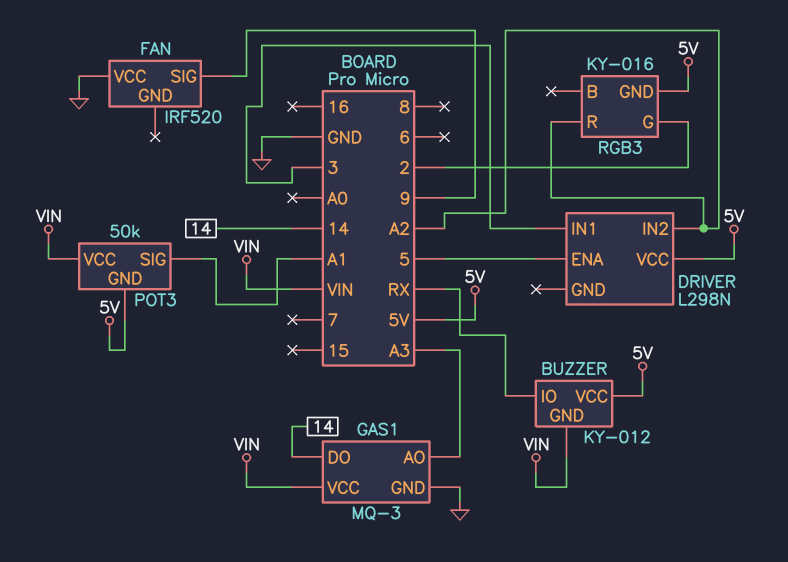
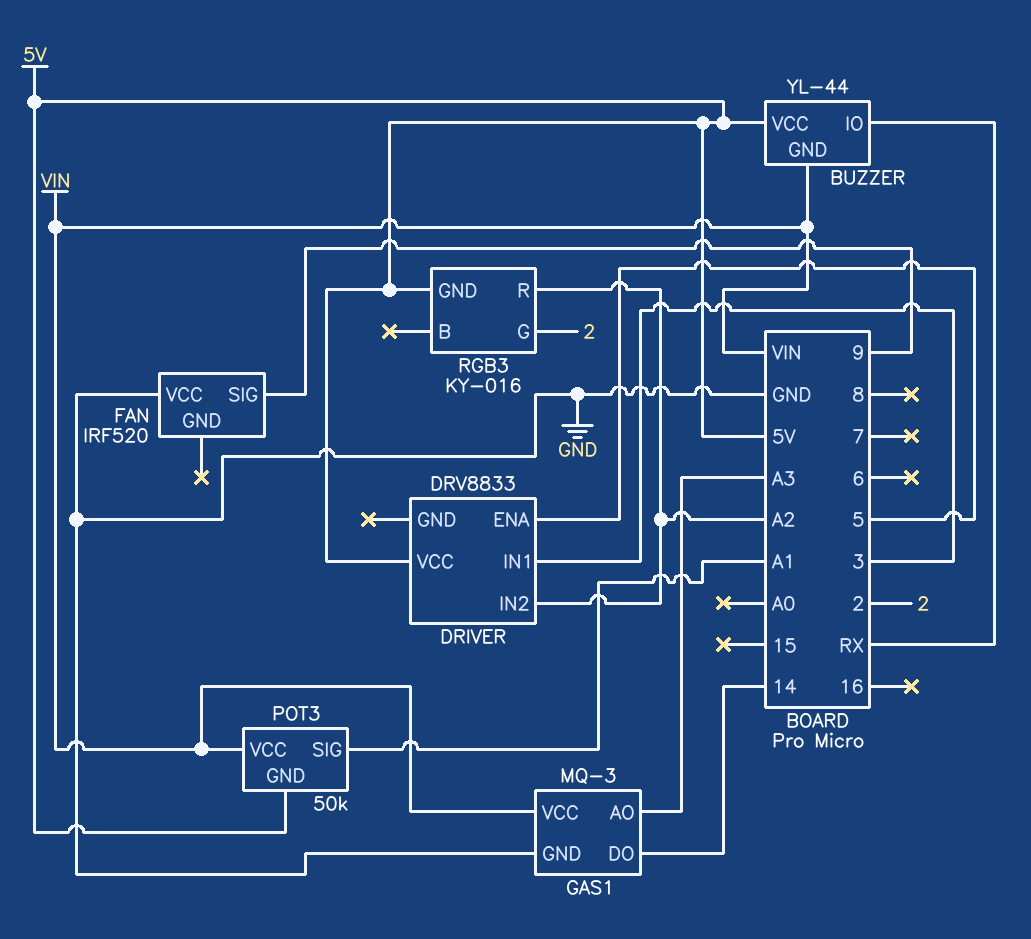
BUZZER: KY-012 -> YL-44
DRIVER: L298N -> DRV8833

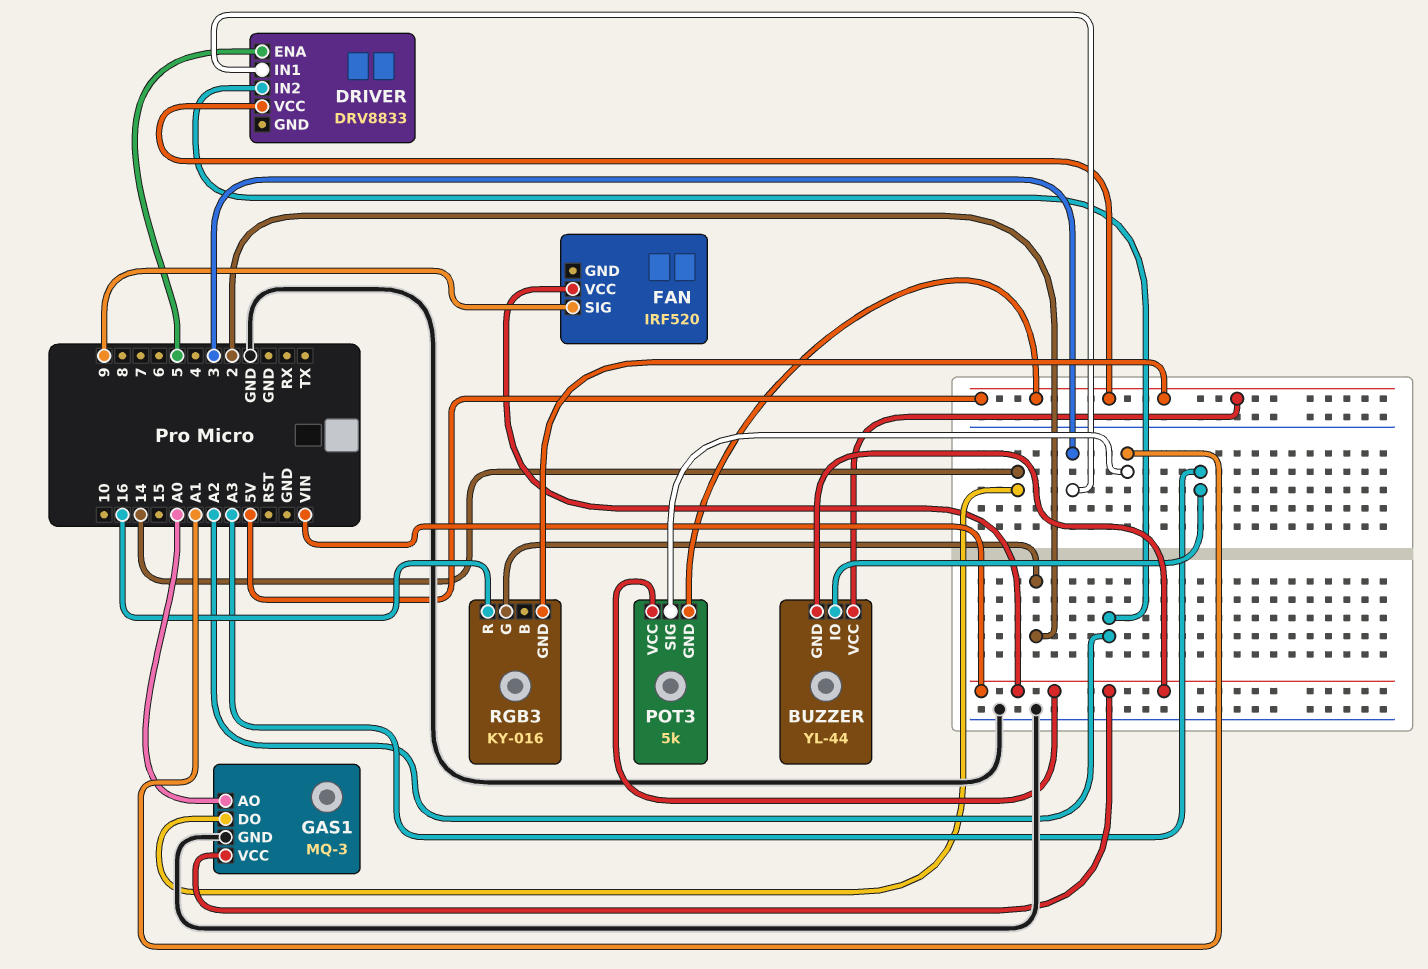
BUZZER pin IO: RX -> A3
FAN pin VCC: GND -> VIN
GAS1 pin AO: A3 -> A0
POT3: 50k -> 5k
RGB3 pin R: A2 -> 16

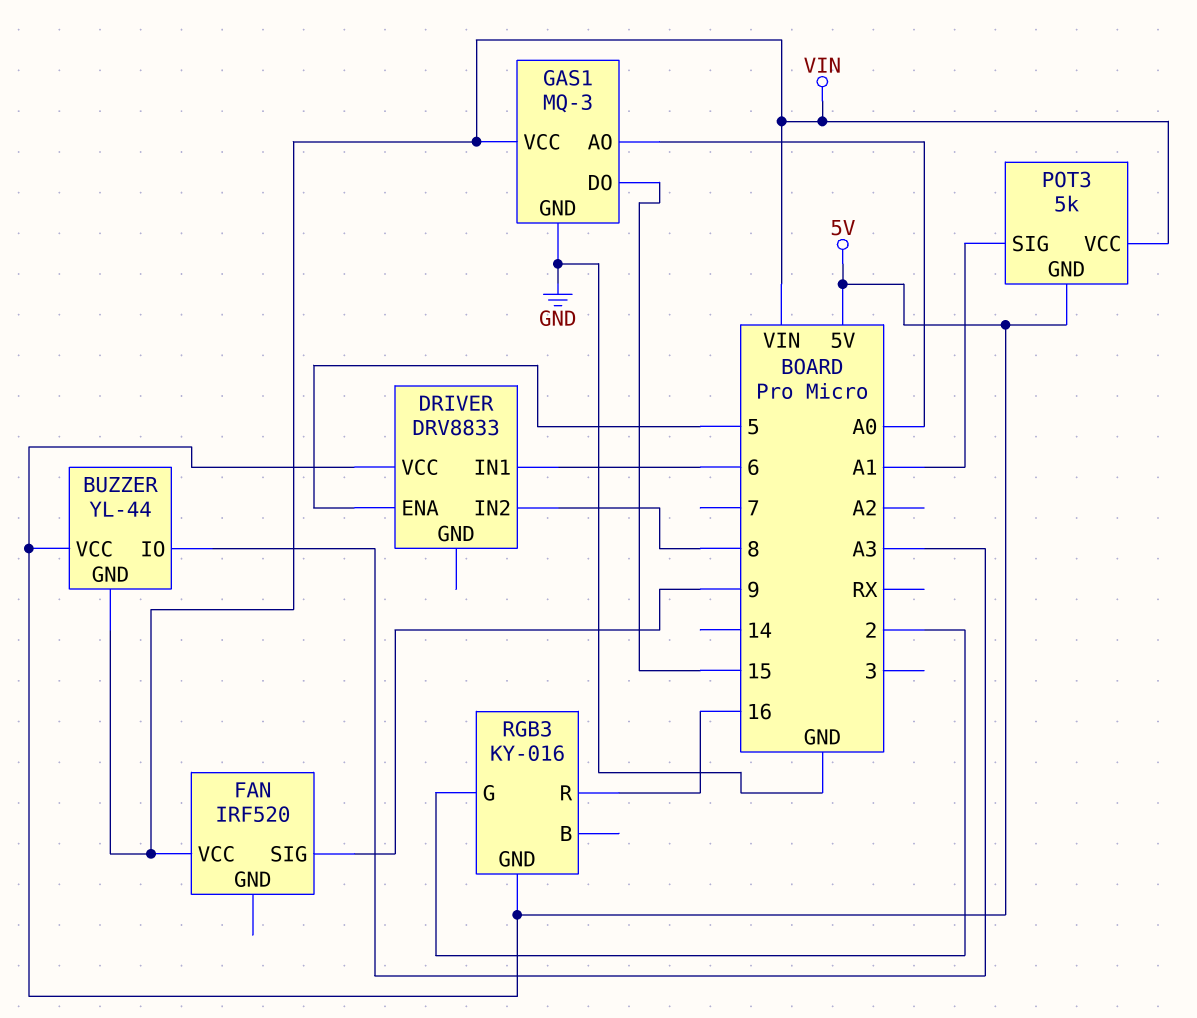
DRIVER pin IN1: 3 -> 6
DRIVER pin IN2: A2 -> 8
GAS1 pin DO: 14 -> 15

